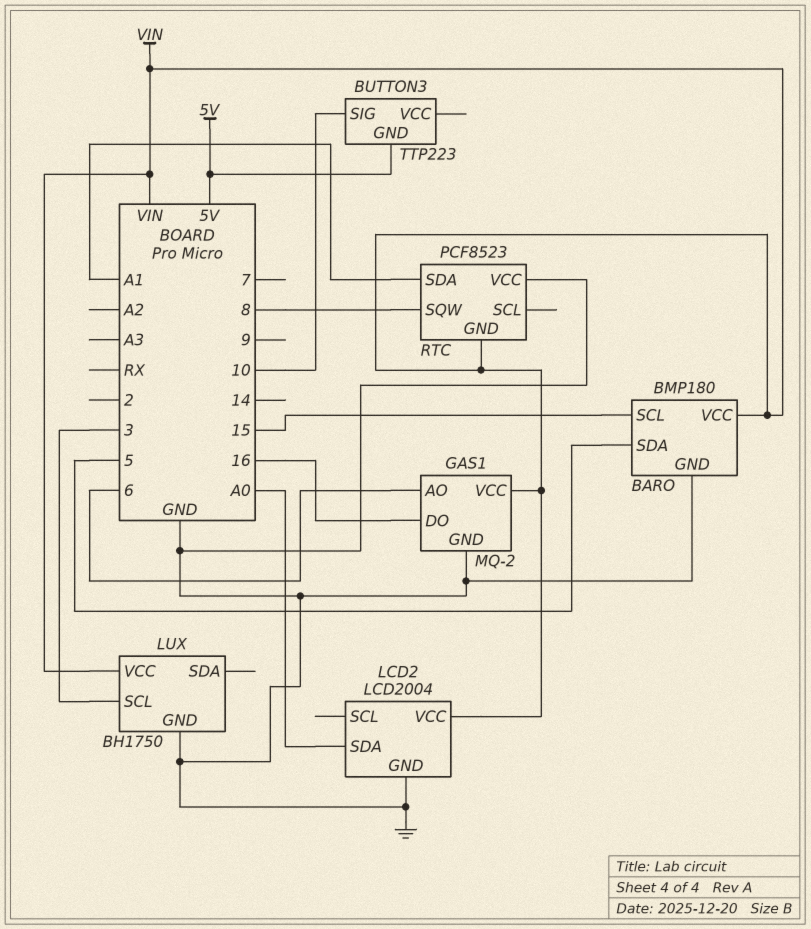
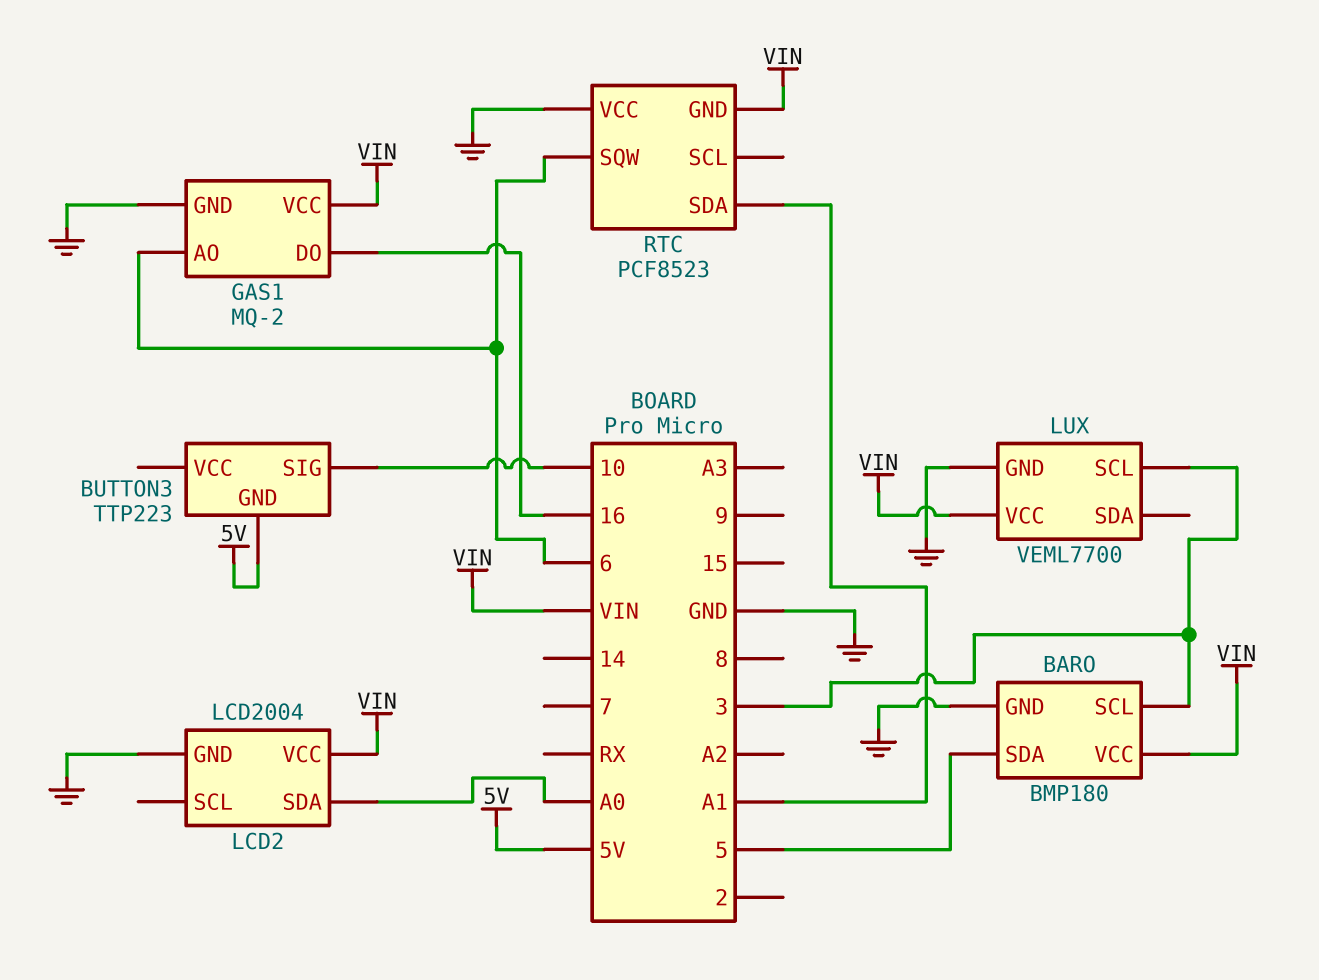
BARO pin SCL: 15 -> 3
LUX: BH1750 -> VEML7700
RTC pin SQW: 8 -> 6

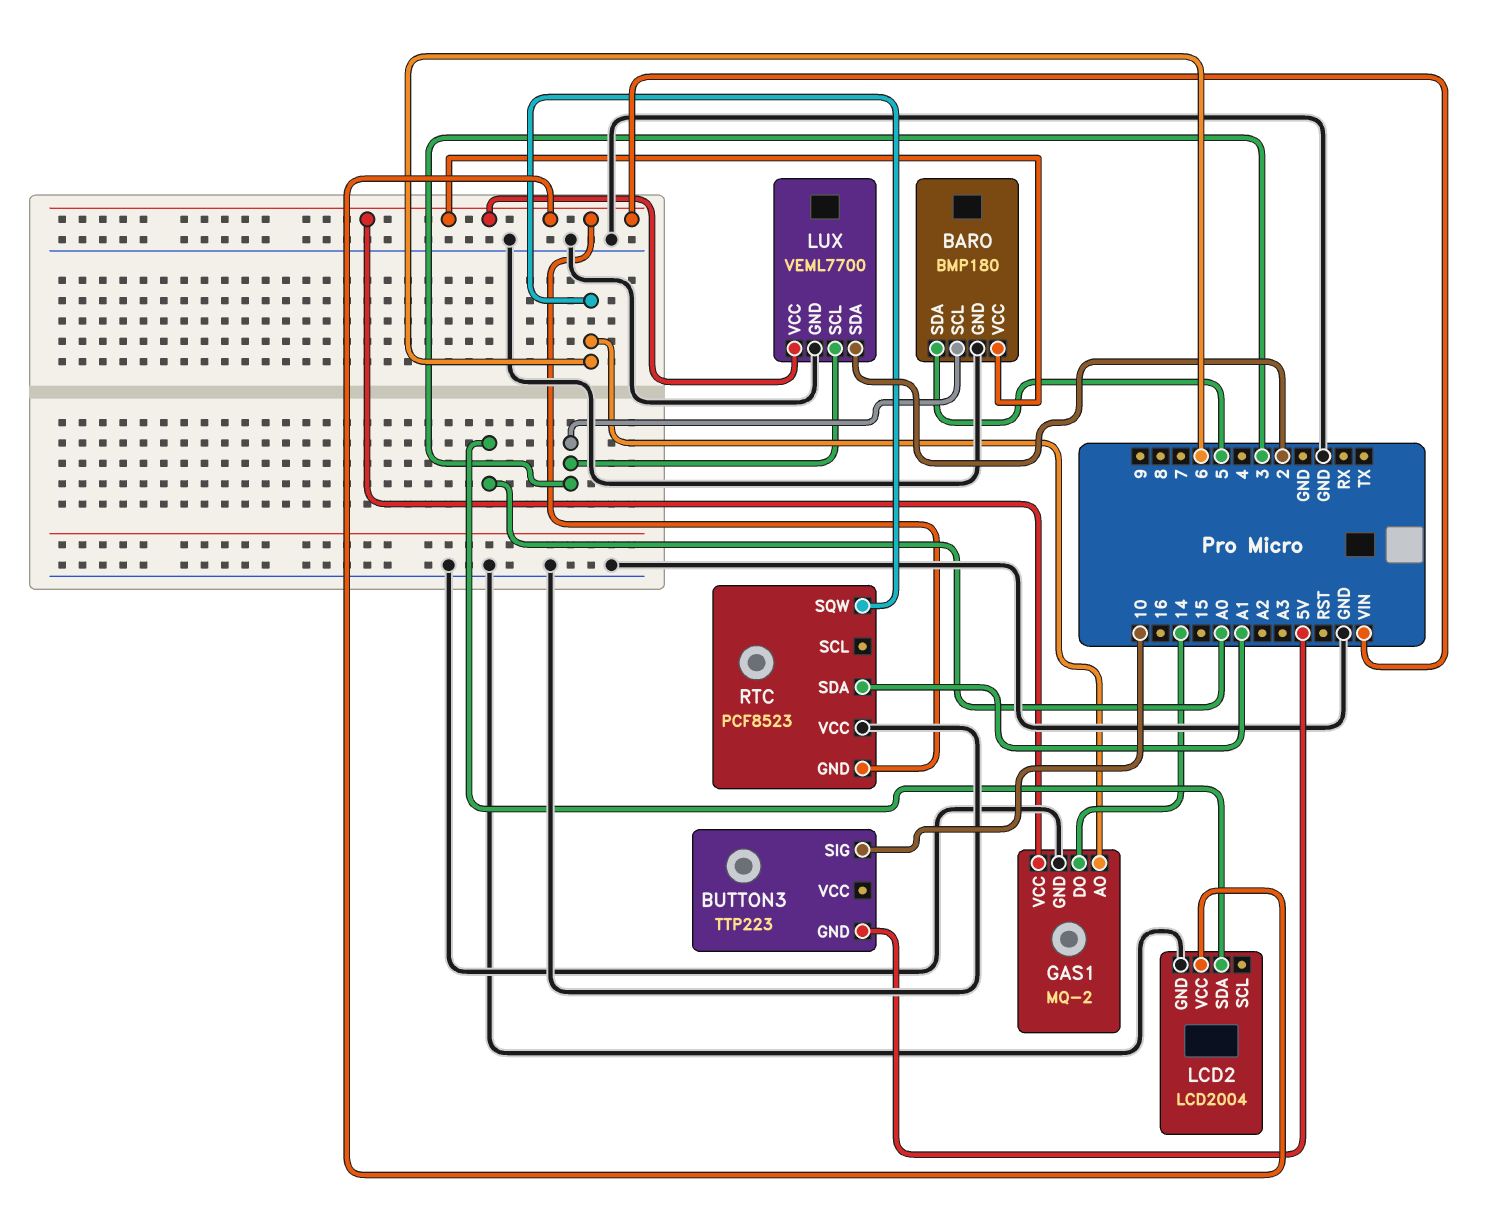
GAS1 pin DO: 16 -> 14
LUX pin SDA: none -> 2

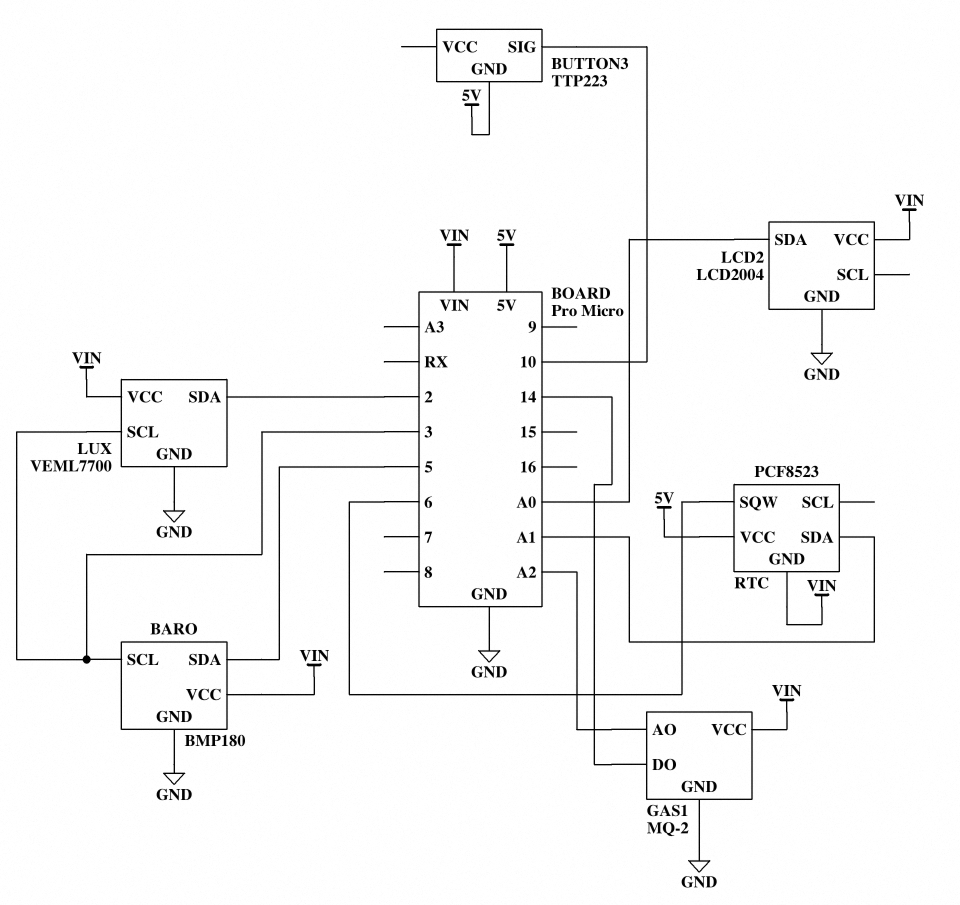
GAS1 pin AO: 6 -> A2
RTC pin VCC: GND -> 5V

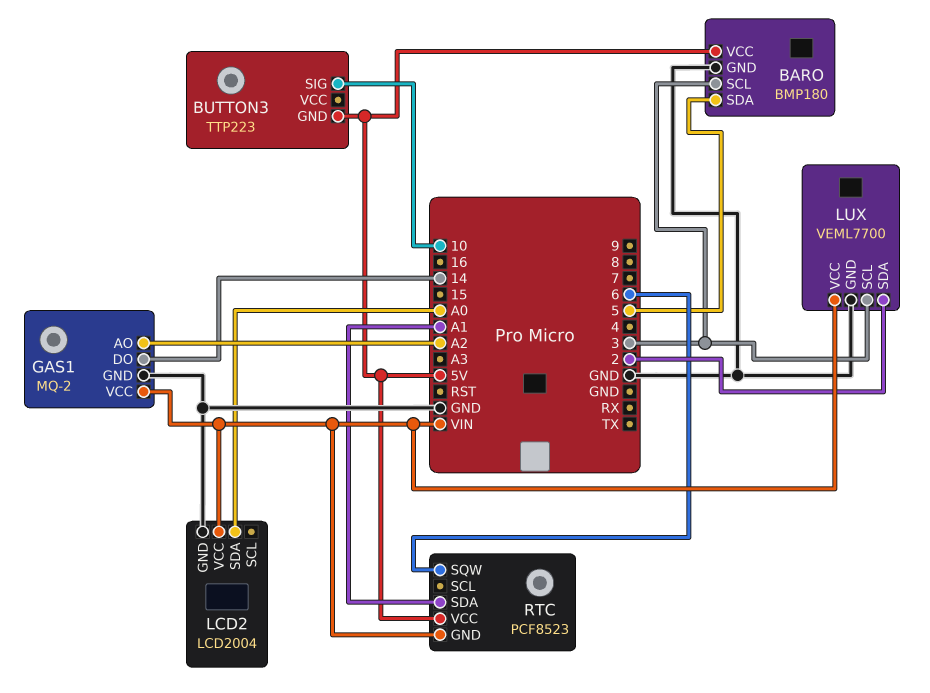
BARO pin VCC: VIN -> 5V

